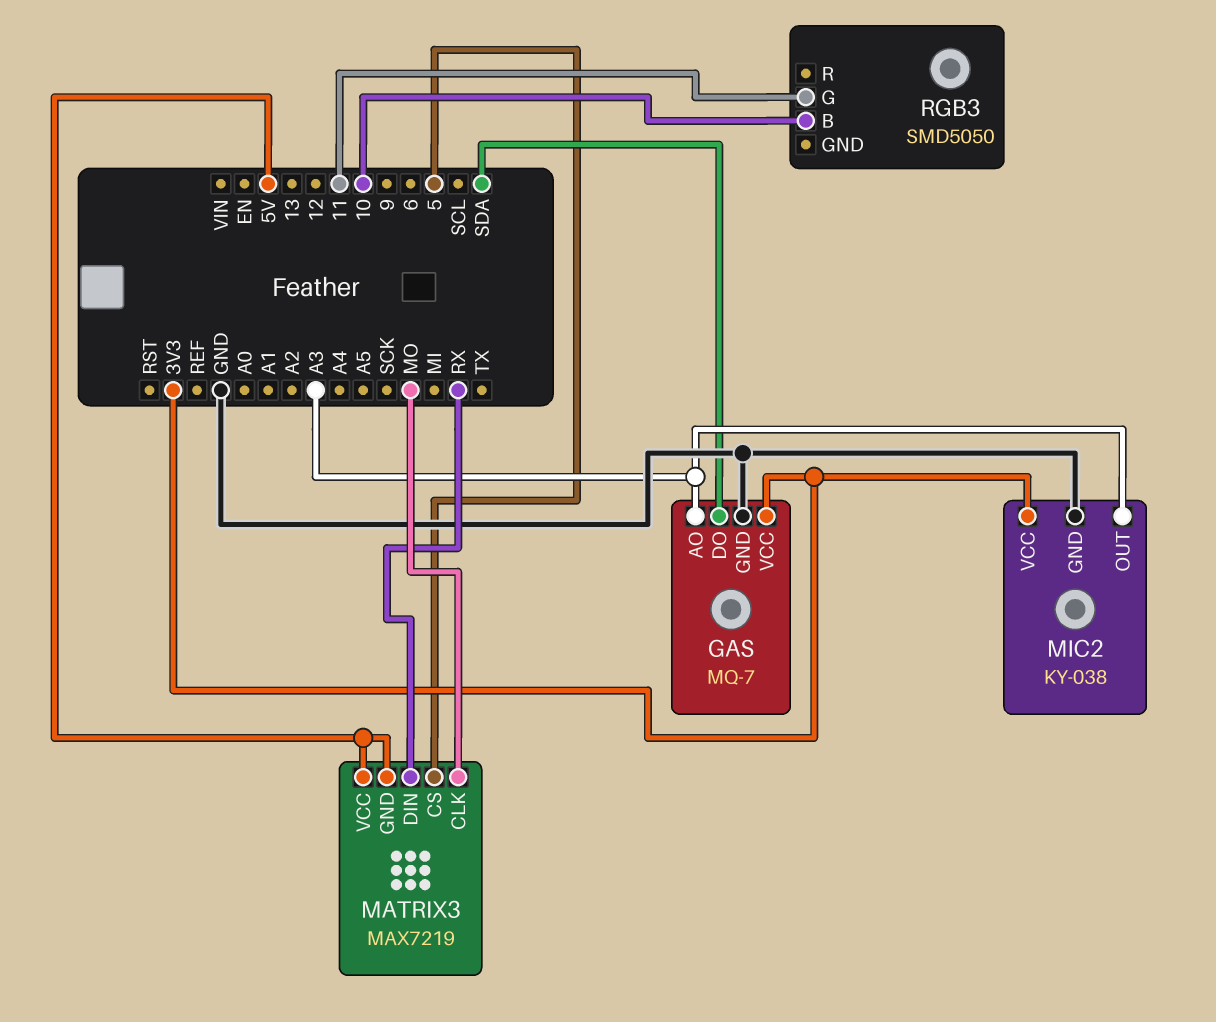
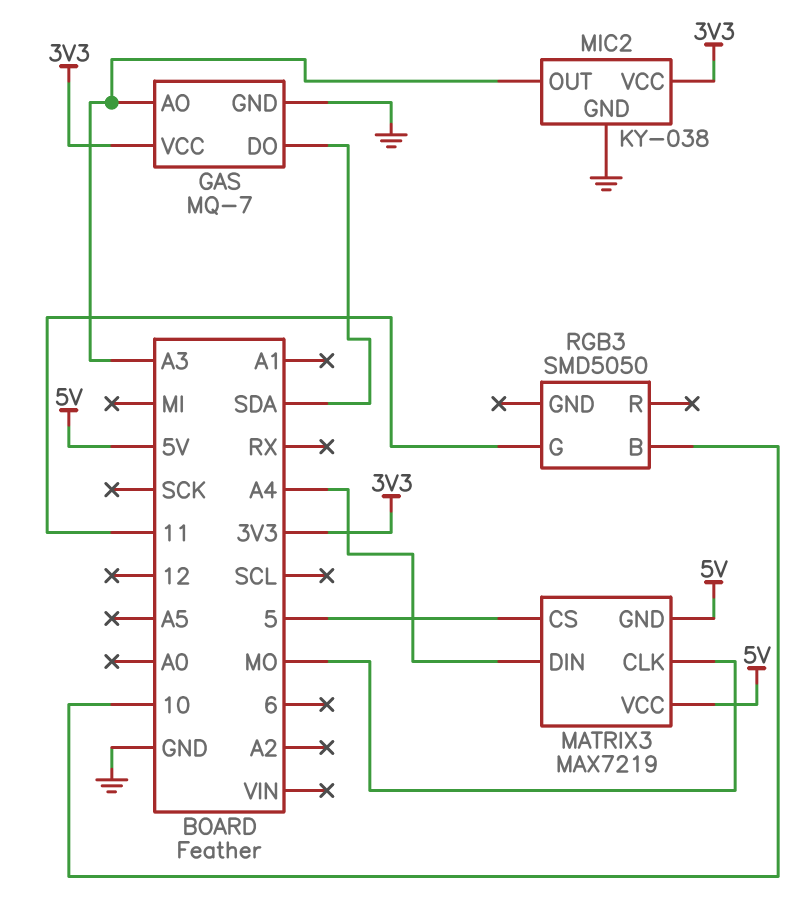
MATRIX3 pin DIN: RX -> A4

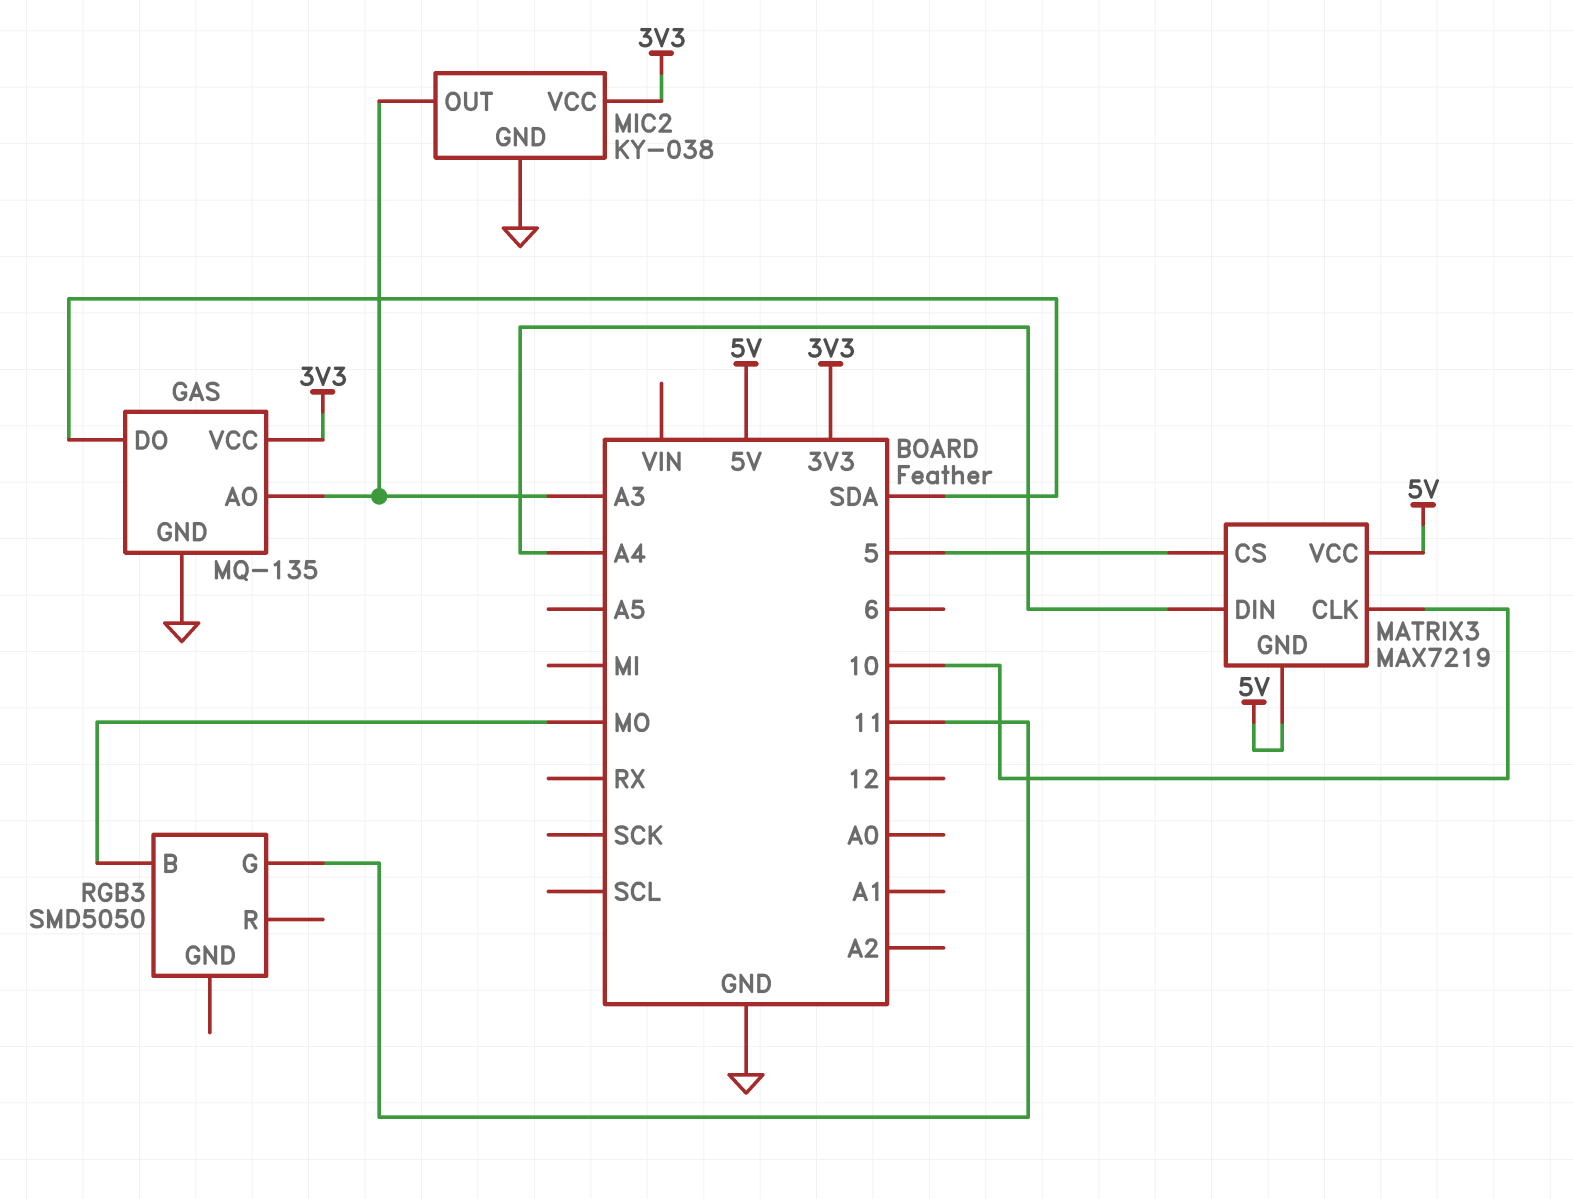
GAS: MQ-7 -> MQ-135
MATRIX3 pin CLK: MO -> 10
RGB3 pin B: 10 -> MO

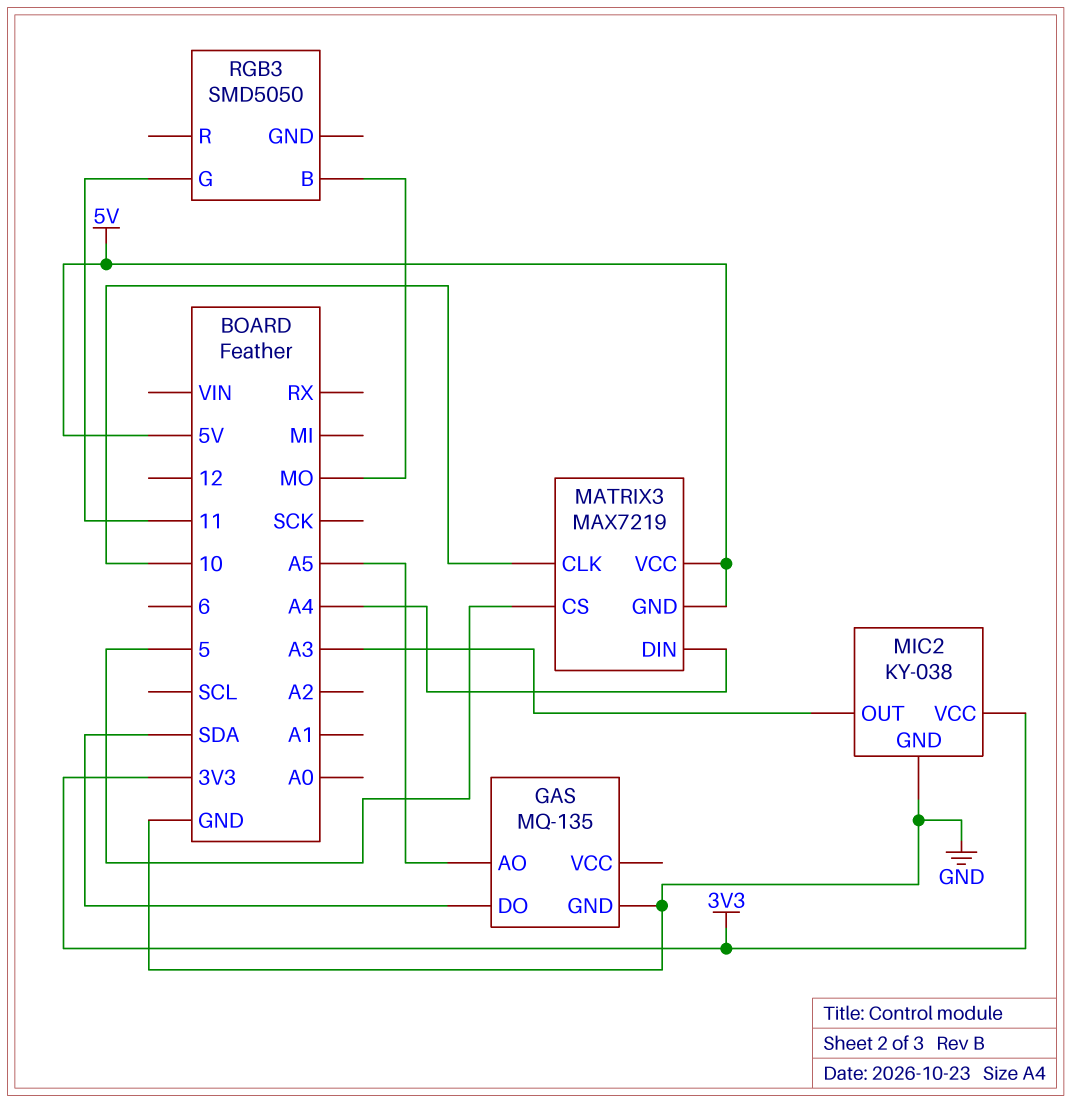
GAS pin AO: A3 -> A5
GAS pin VCC: 3V3 -> none

